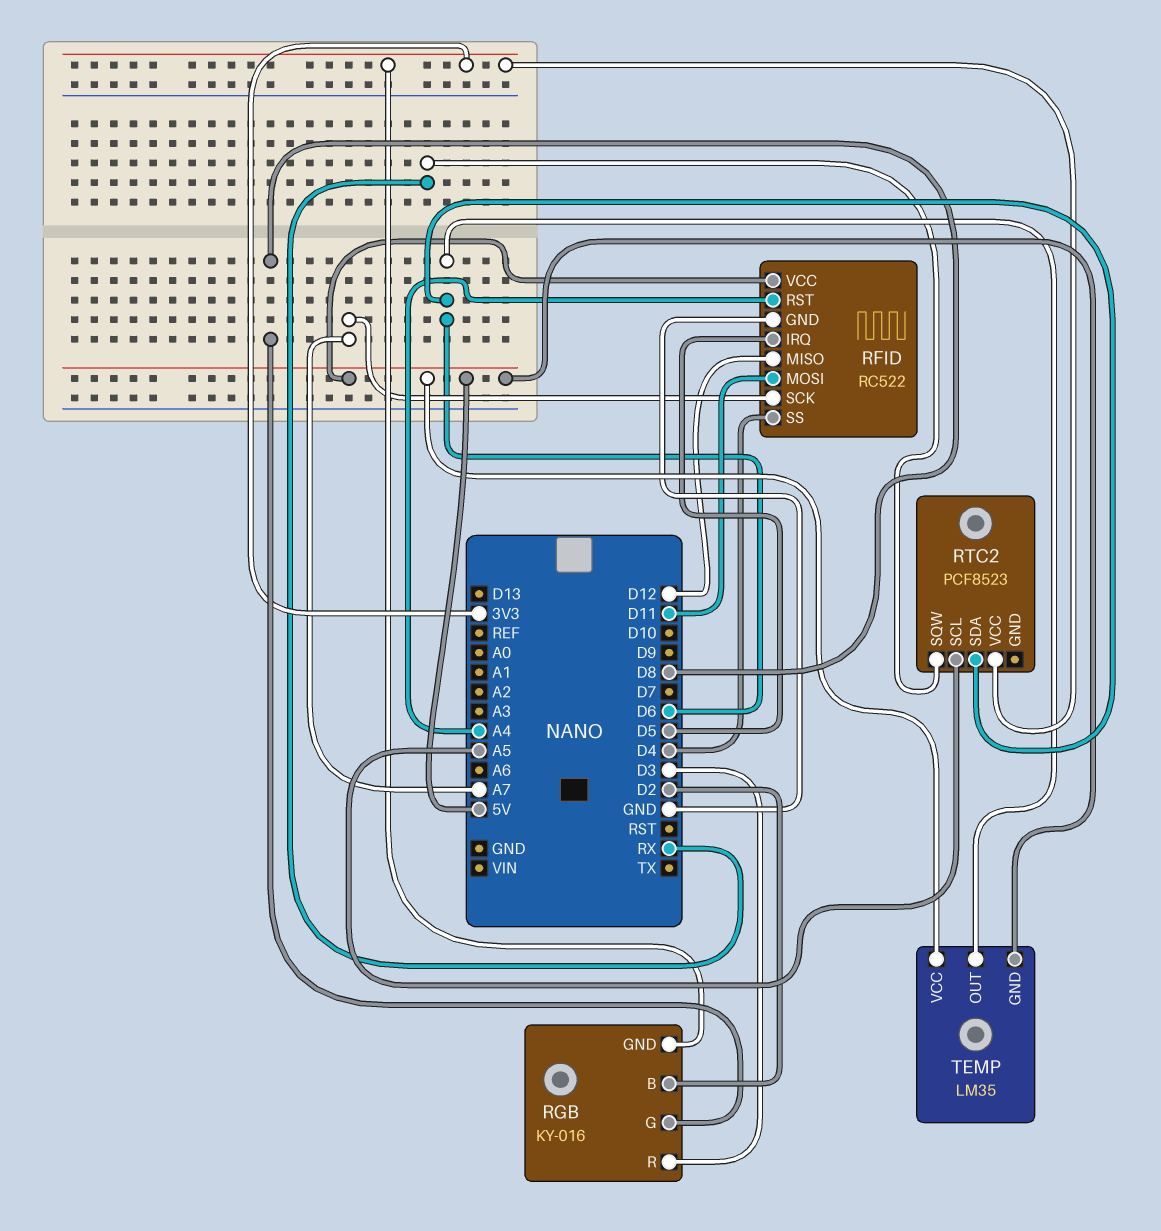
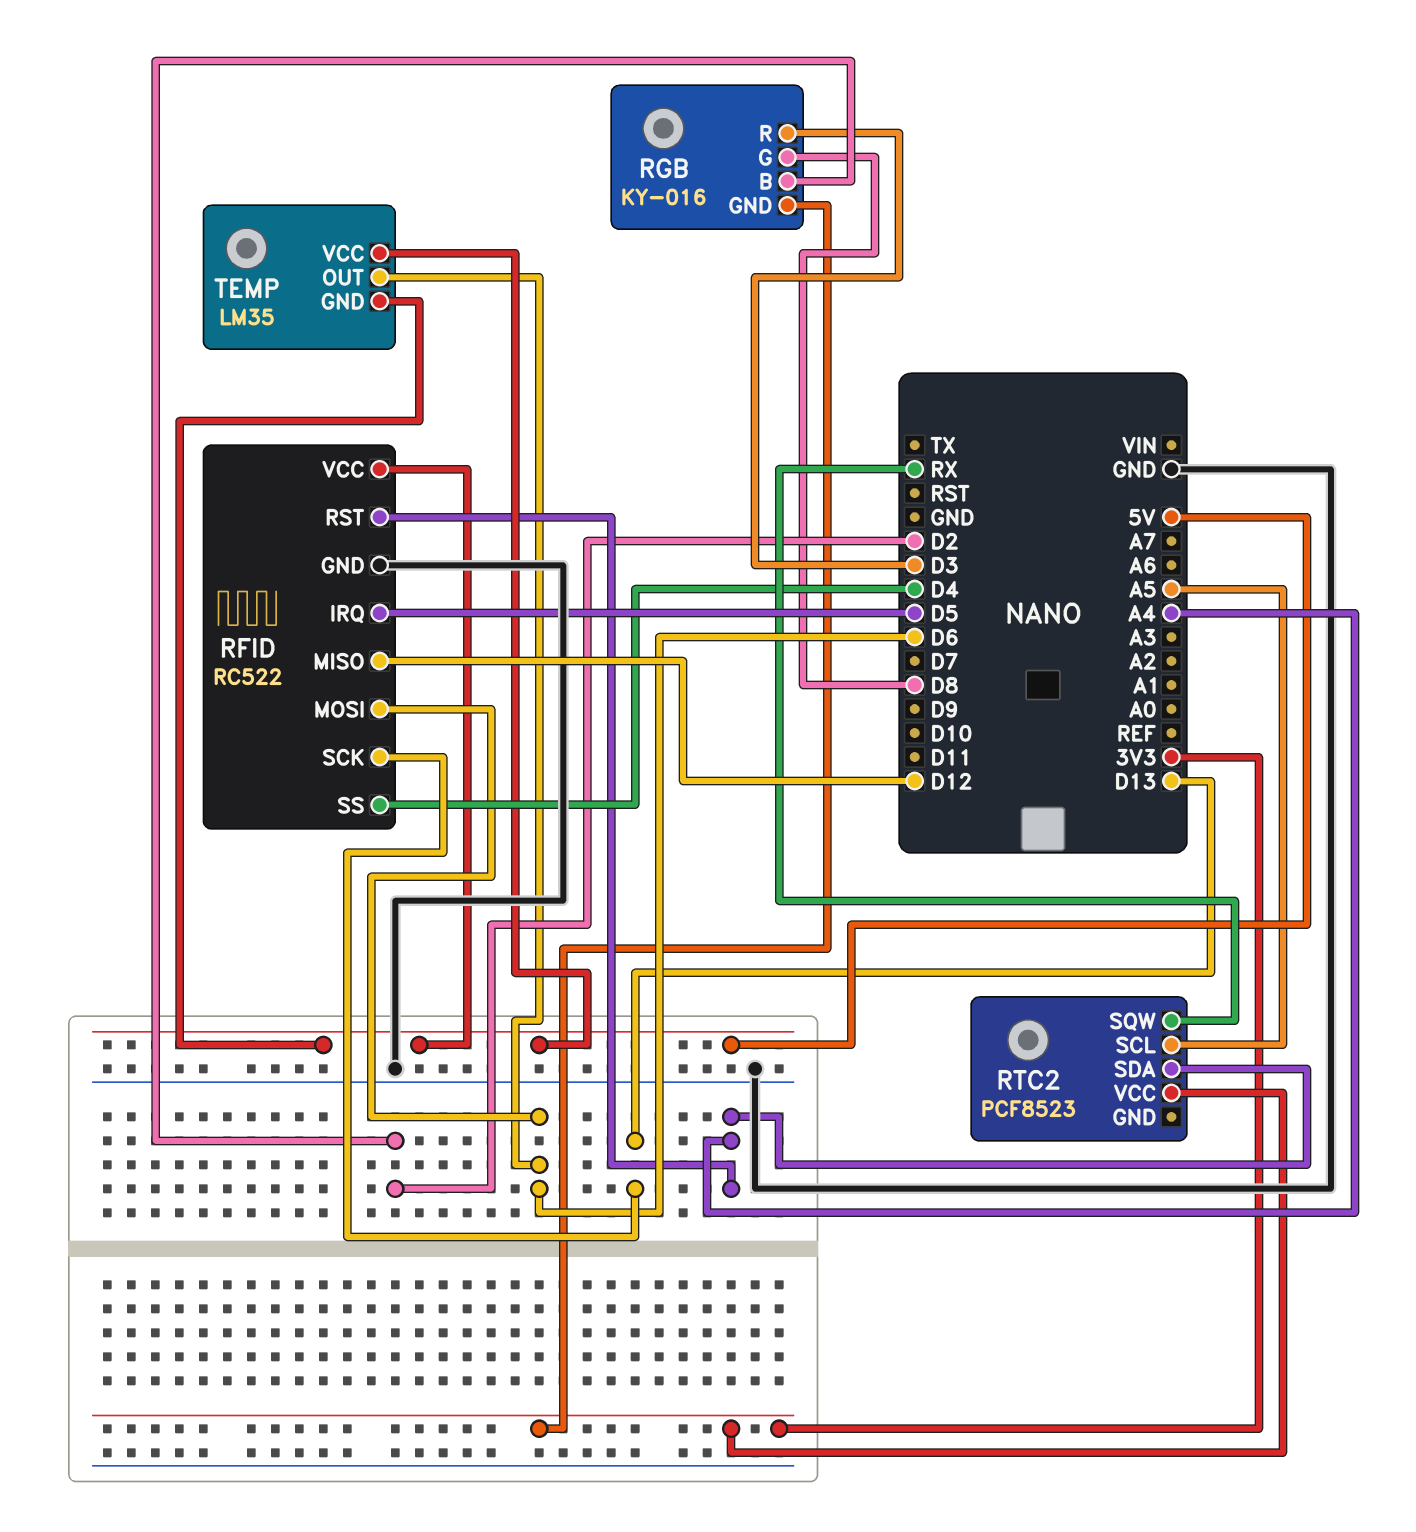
RFID pin MOSI: D11 -> D6
RFID pin SCK: A7 -> D13
RTC2 pin SDA: D6 -> A4

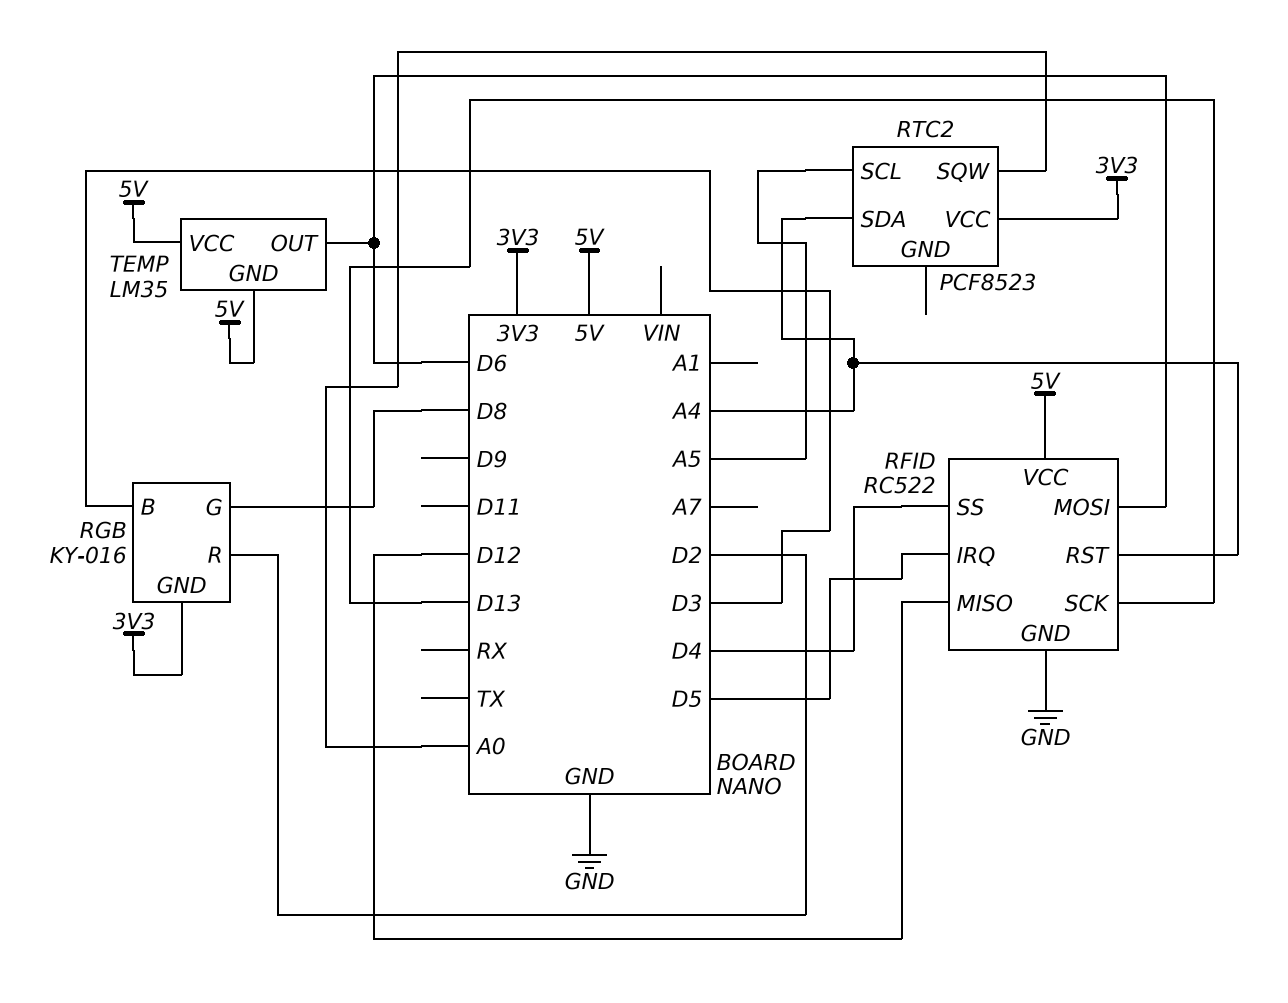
RGB pin B: D2 -> D3
RGB pin R: D3 -> D2
RTC2 pin SQW: RX -> A0

